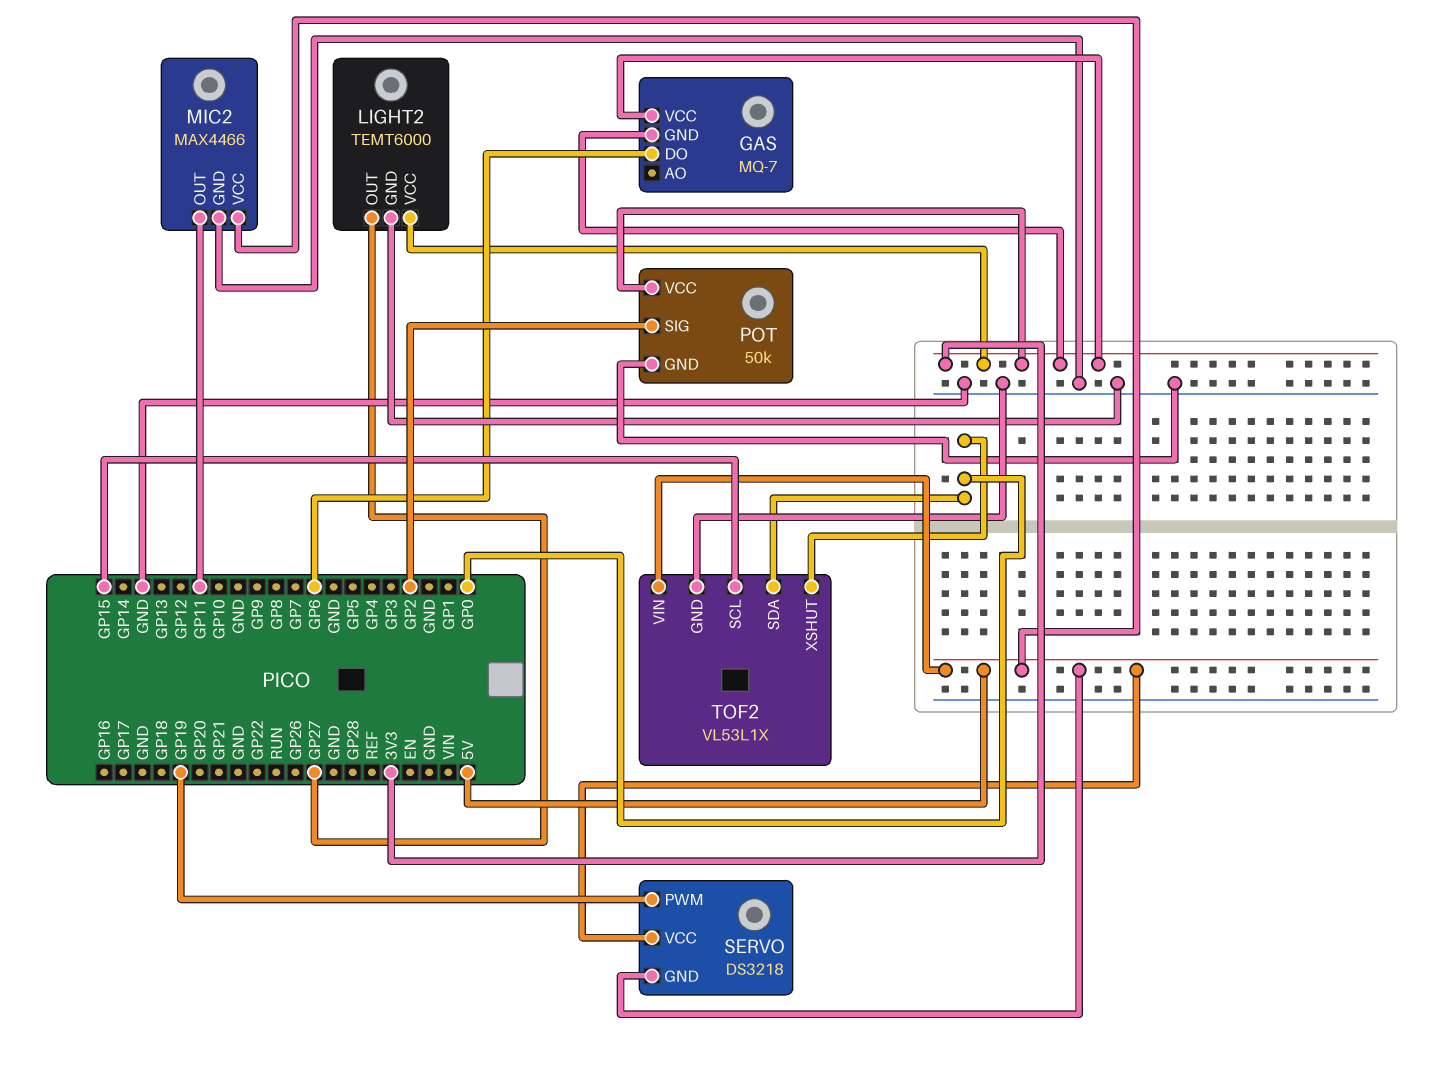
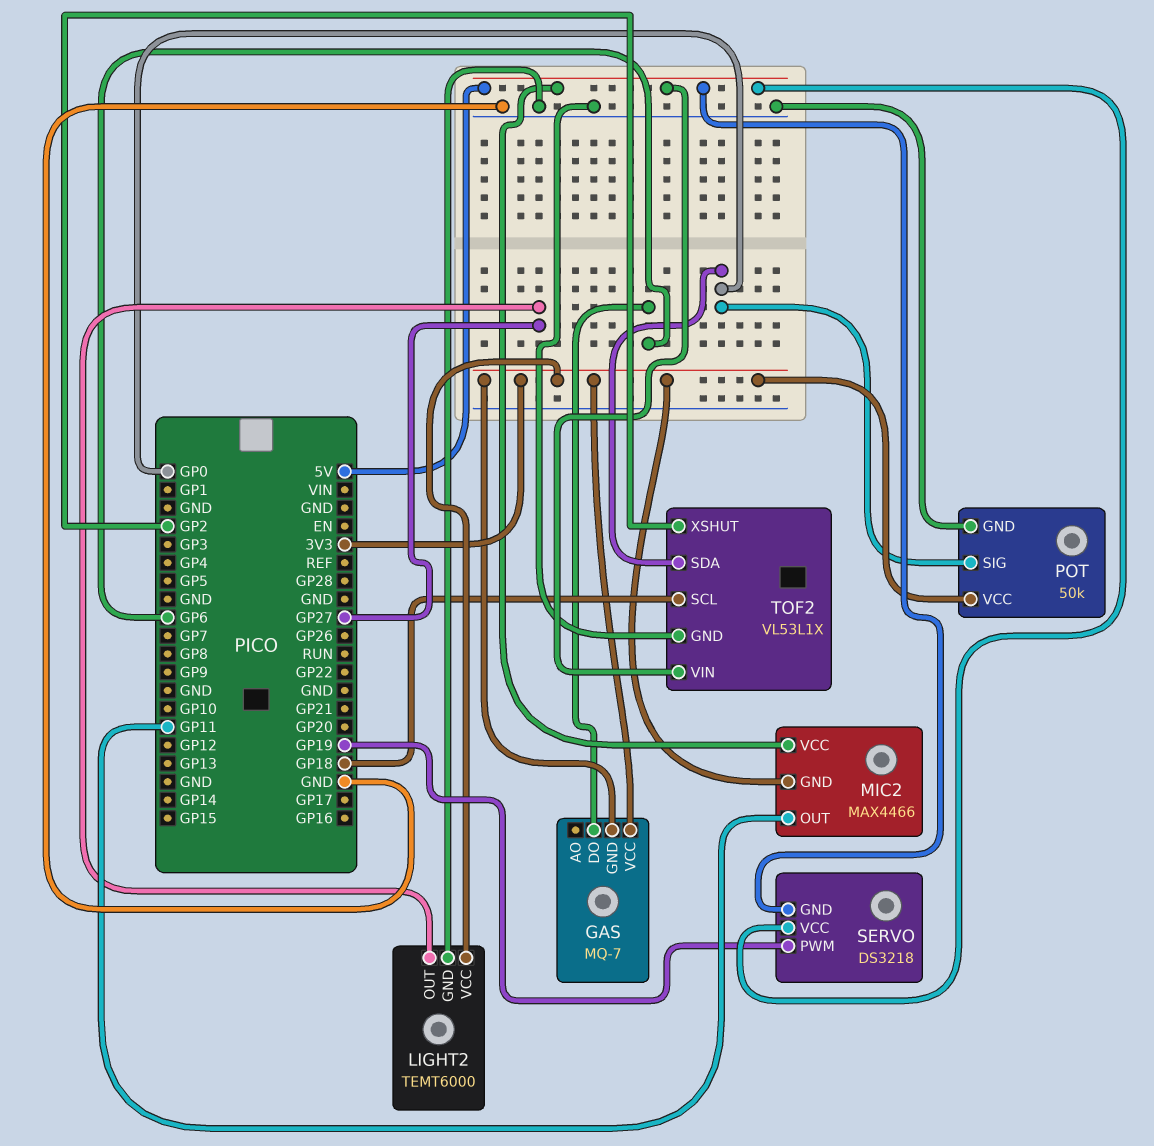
MIC2 pin GND: GND -> 3V3
POT pin SIG: GP2 -> GP0
TOF2 pin SCL: GP15 -> GP18
TOF2 pin XSHUT: GP0 -> GP2

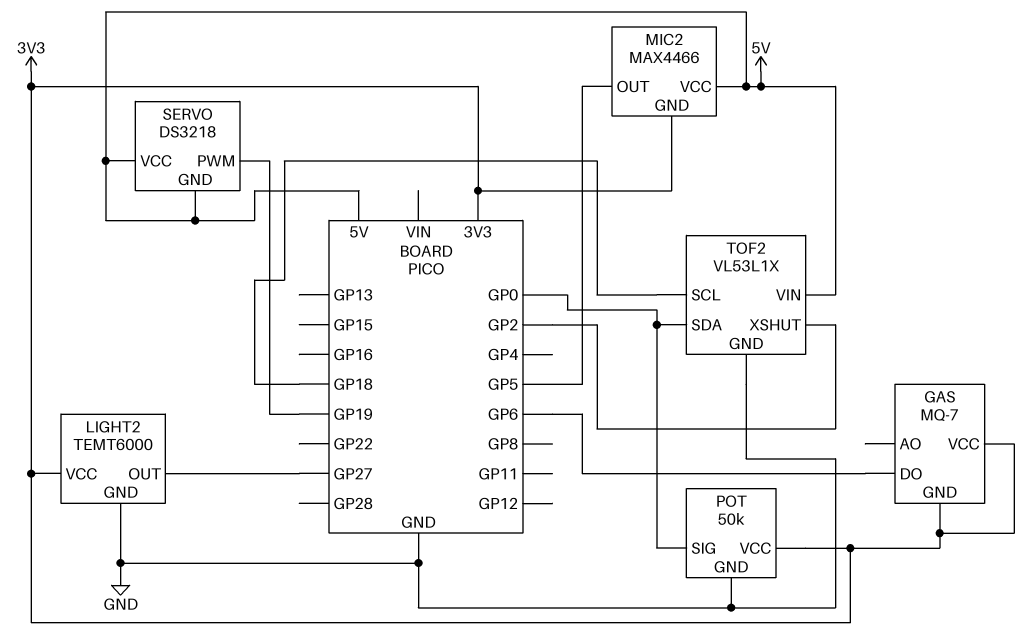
MIC2 pin OUT: GP11 -> GP5

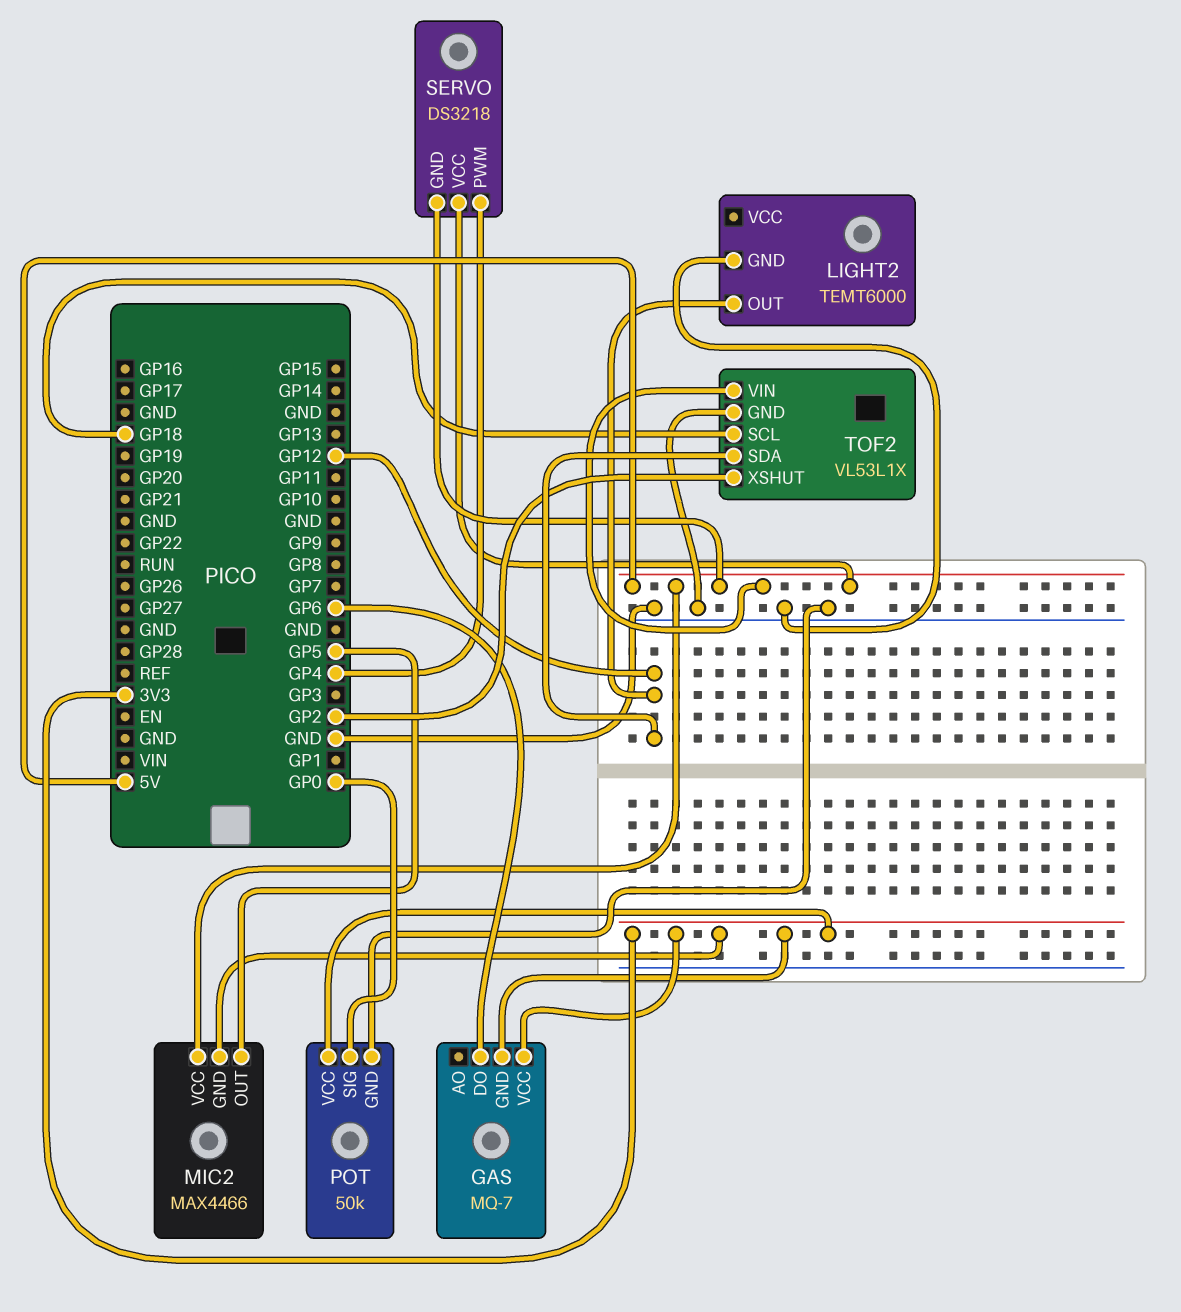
LIGHT2 pin OUT: GP27 -> GP12
LIGHT2 pin VCC: 3V3 -> none
SERVO pin PWM: GP19 -> GP4
TOF2 pin SDA: GP0 -> GP12

